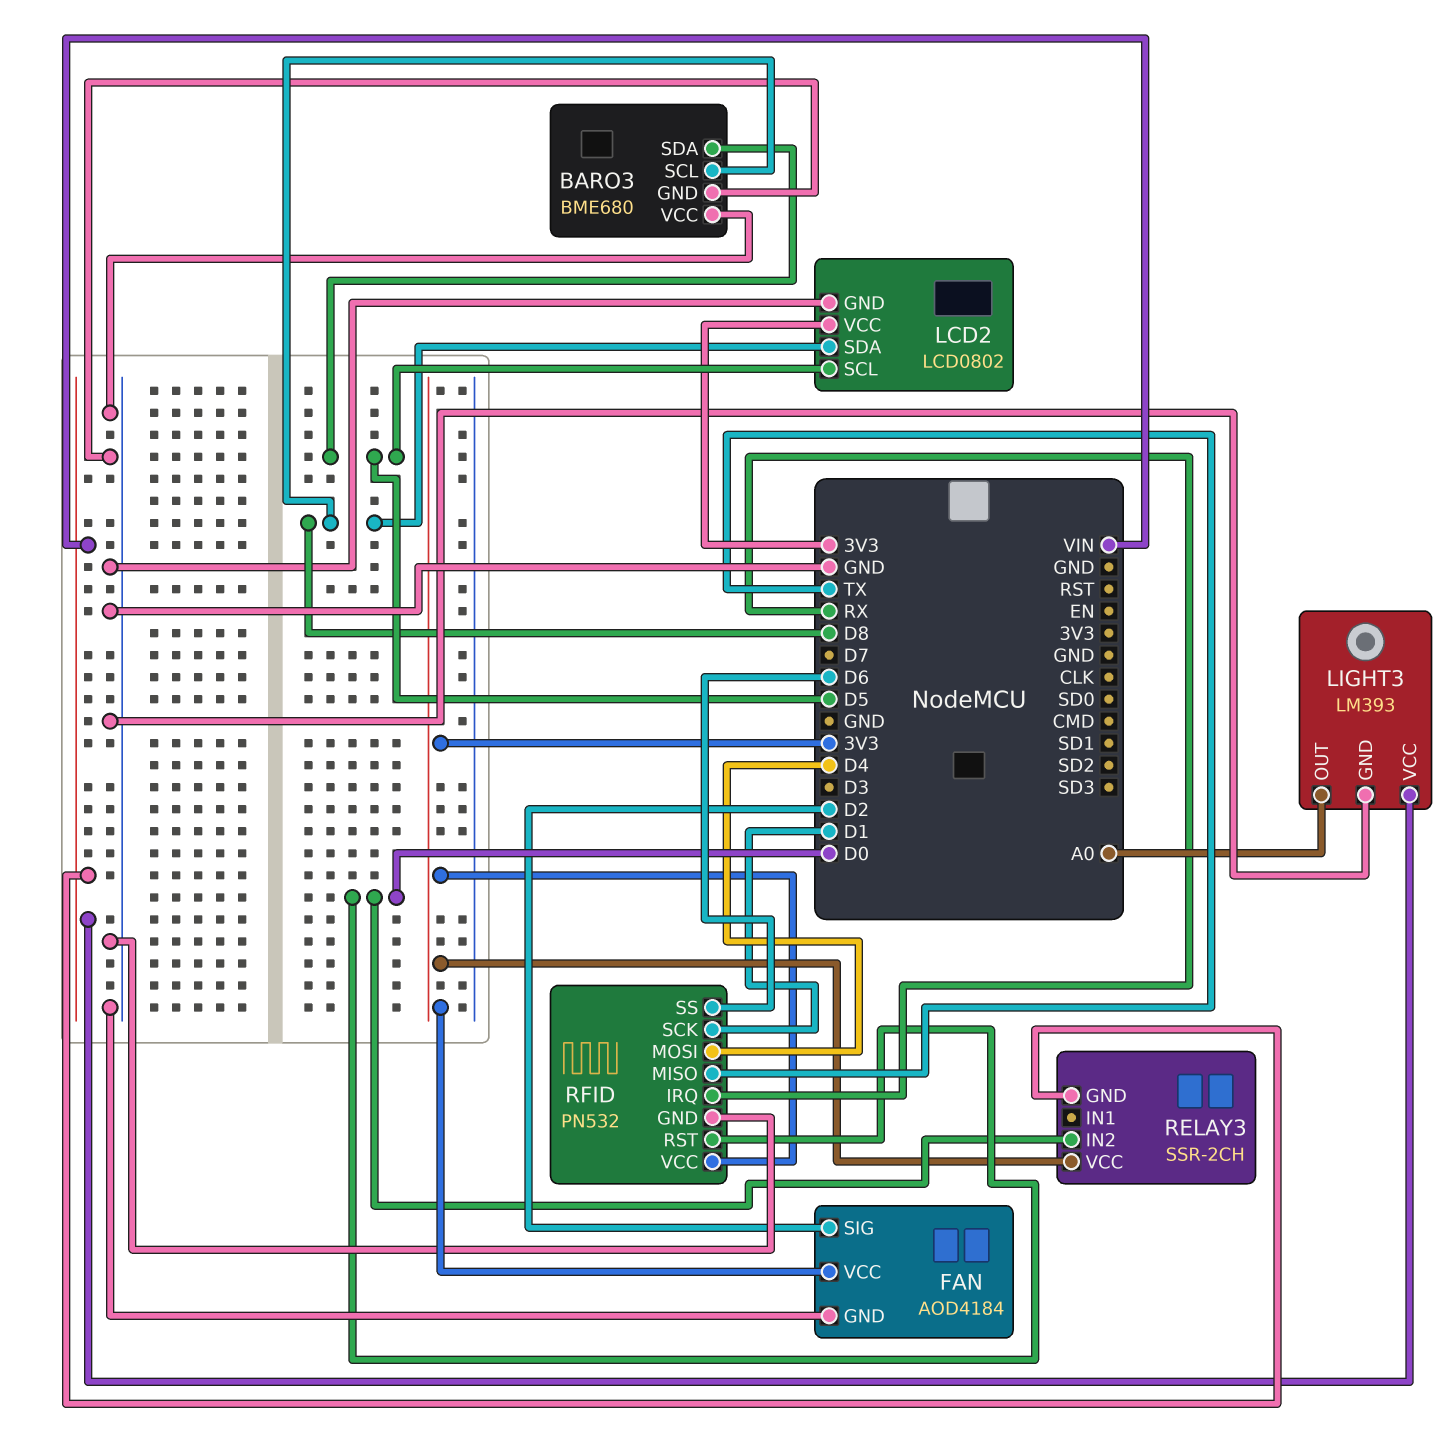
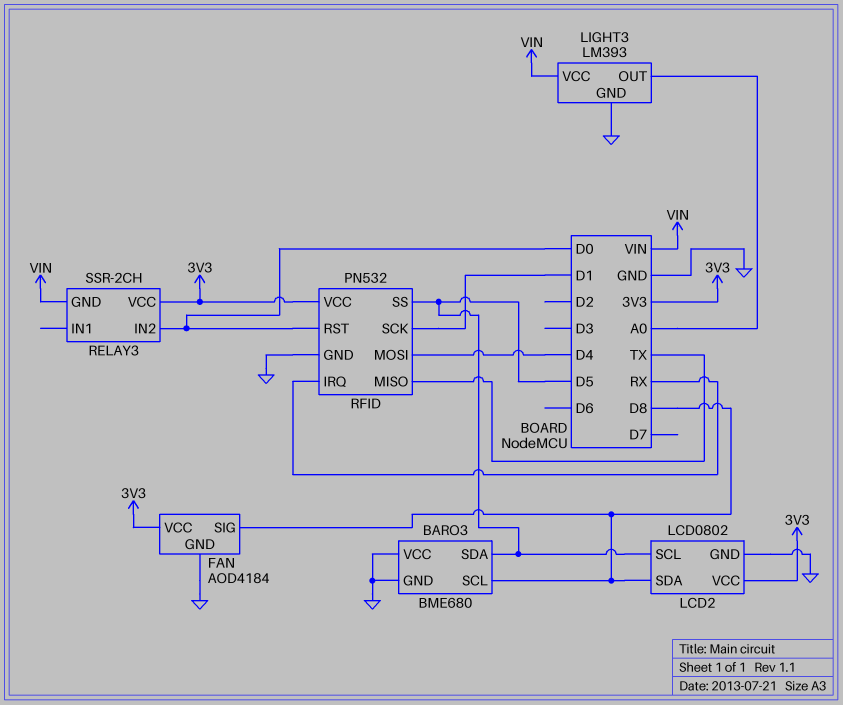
FAN pin SIG: D2 -> D8
RFID pin SS: D6 -> D5

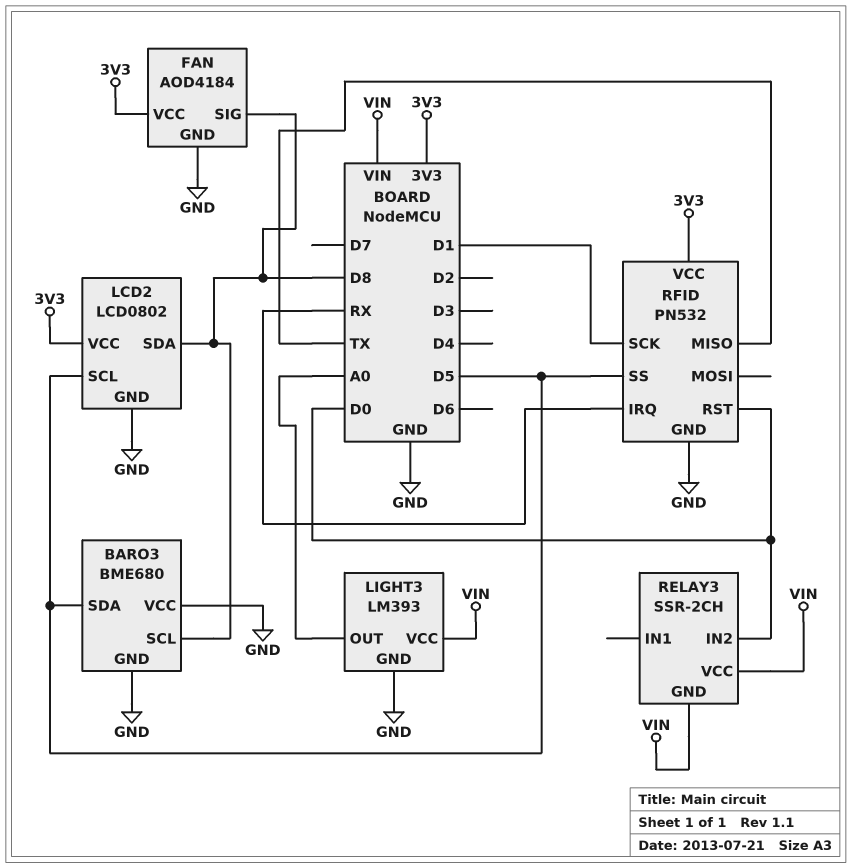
RELAY3 pin VCC: 3V3 -> VIN
RFID pin MOSI: D4 -> none

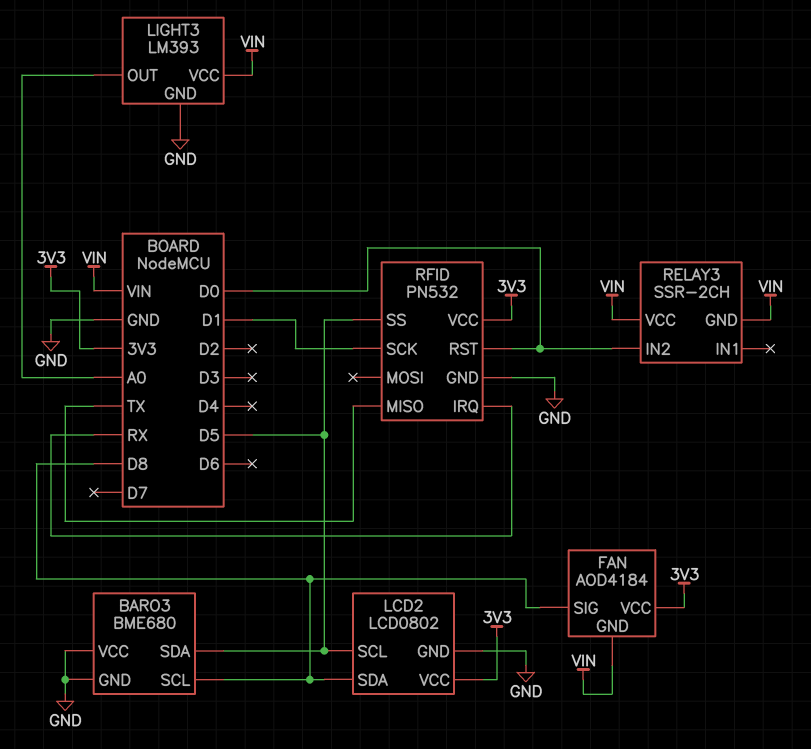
FAN pin GND: GND -> VIN

